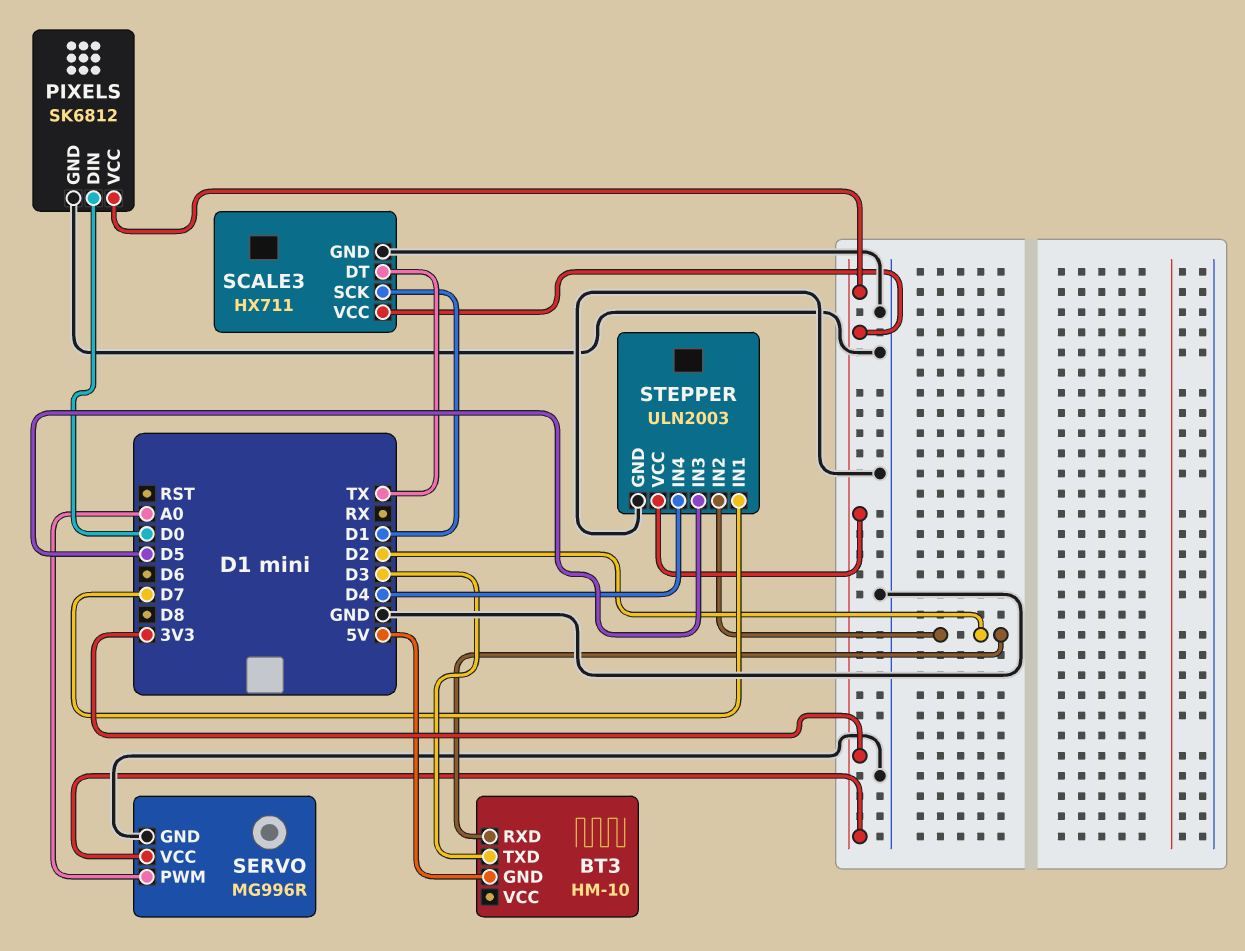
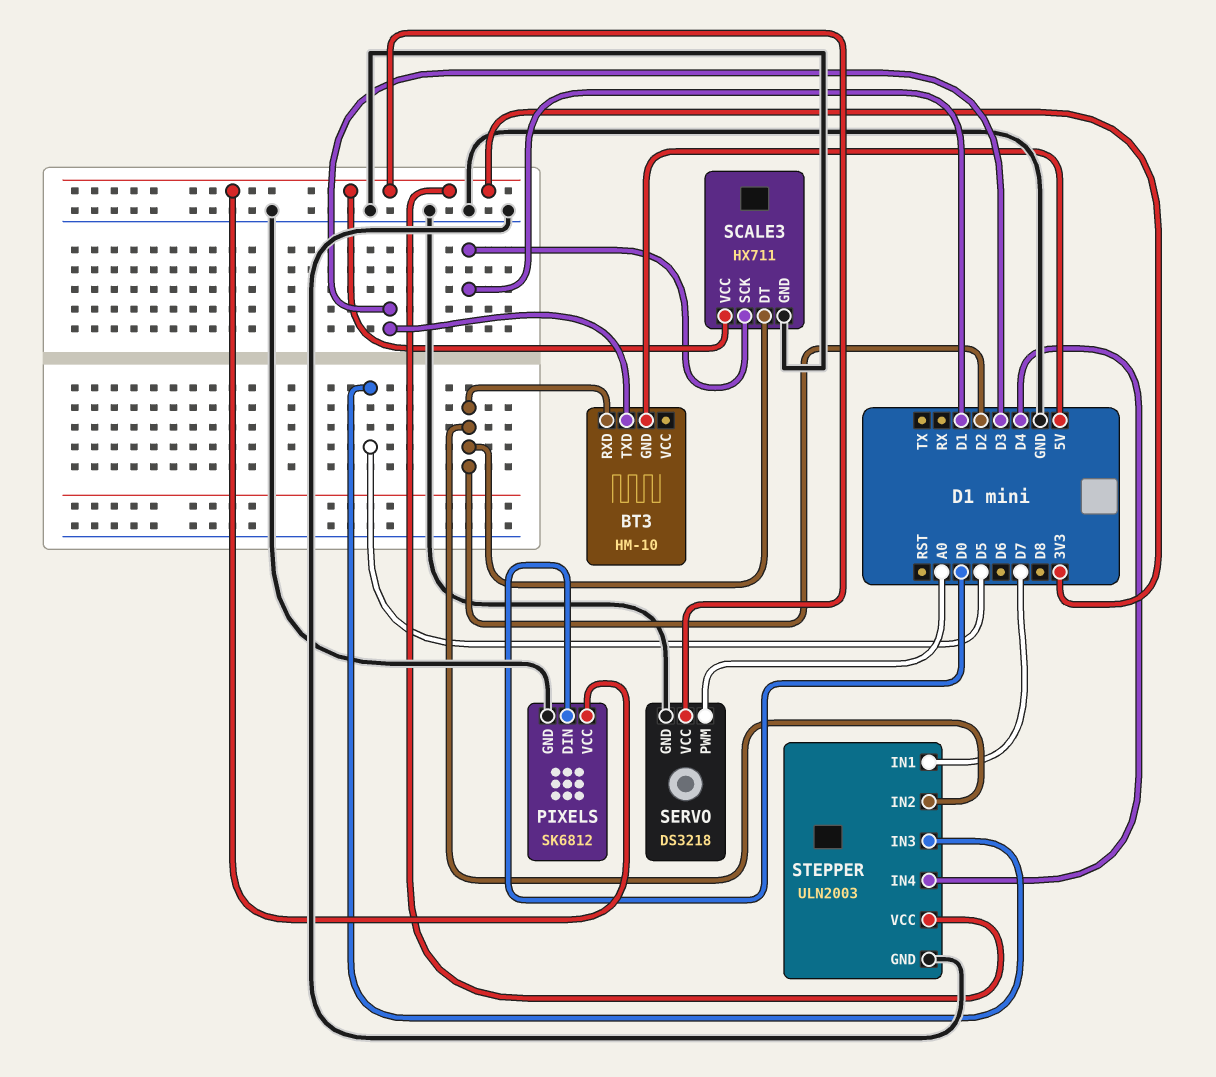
SCALE3 pin DT: TX -> D2
SERVO: MG996R -> DS3218

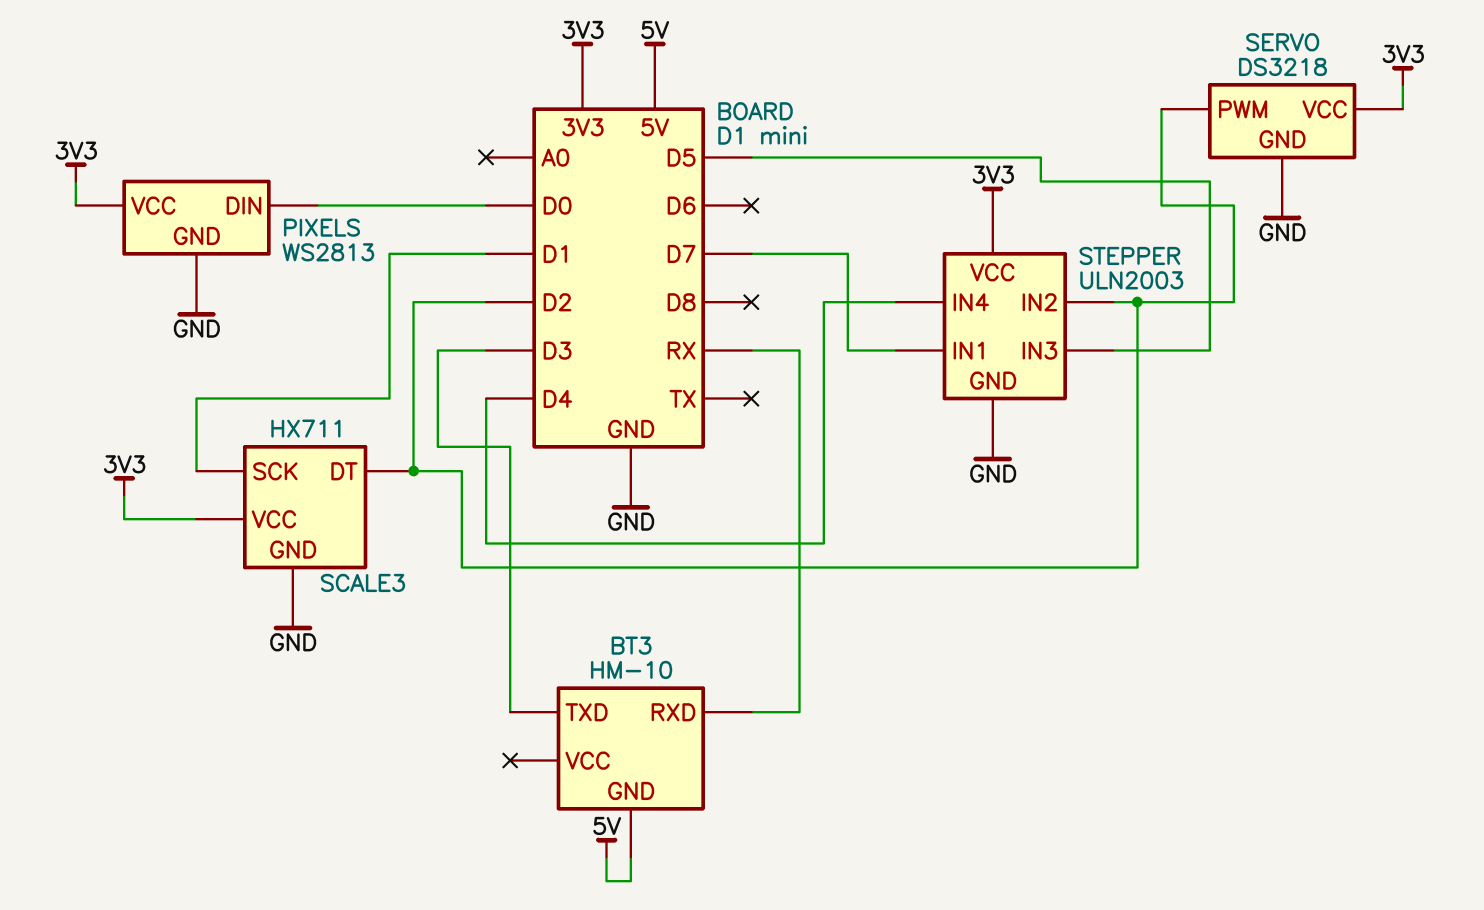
BT3 pin RXD: D2 -> RX
PIXELS: SK6812 -> WS2813
SERVO pin PWM: A0 -> D2

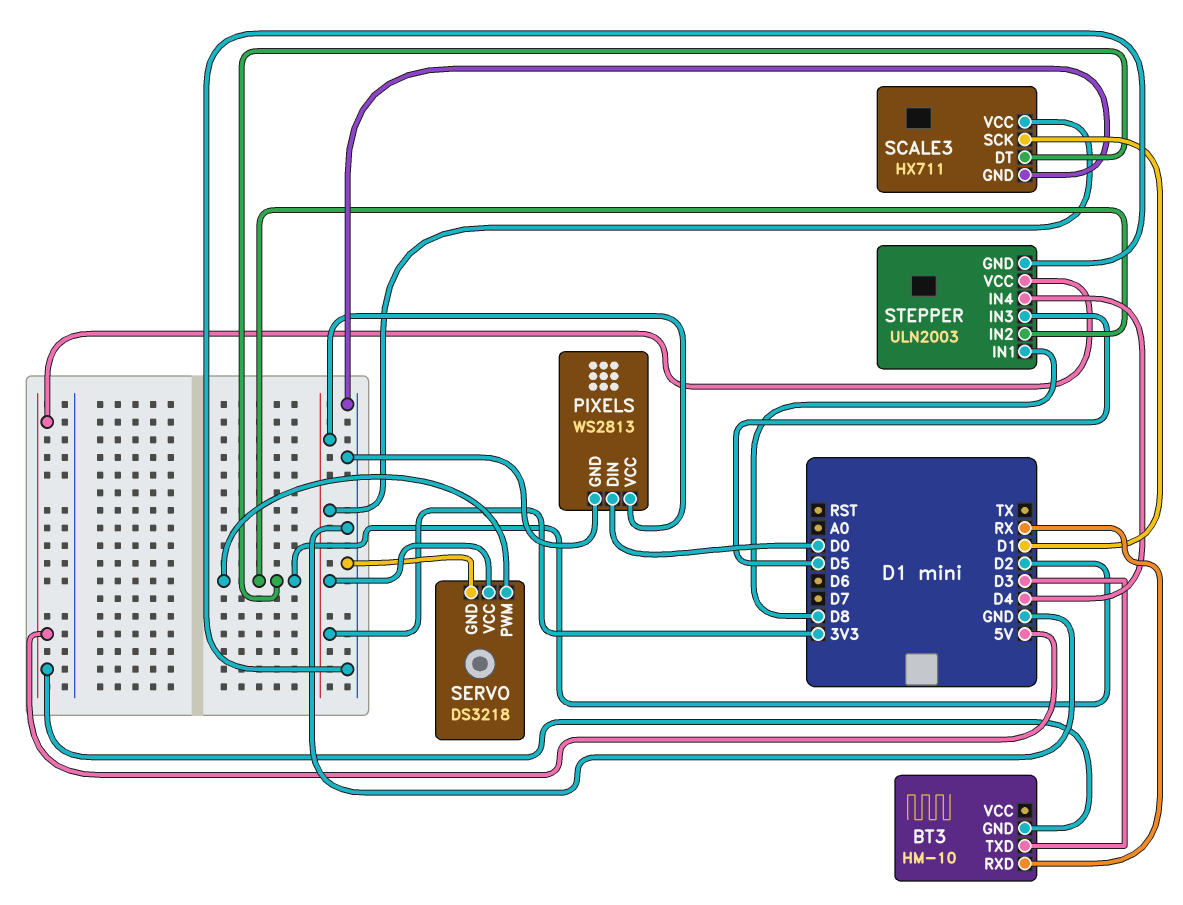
STEPPER pin IN1: D7 -> D8
STEPPER pin VCC: 3V3 -> 5V

